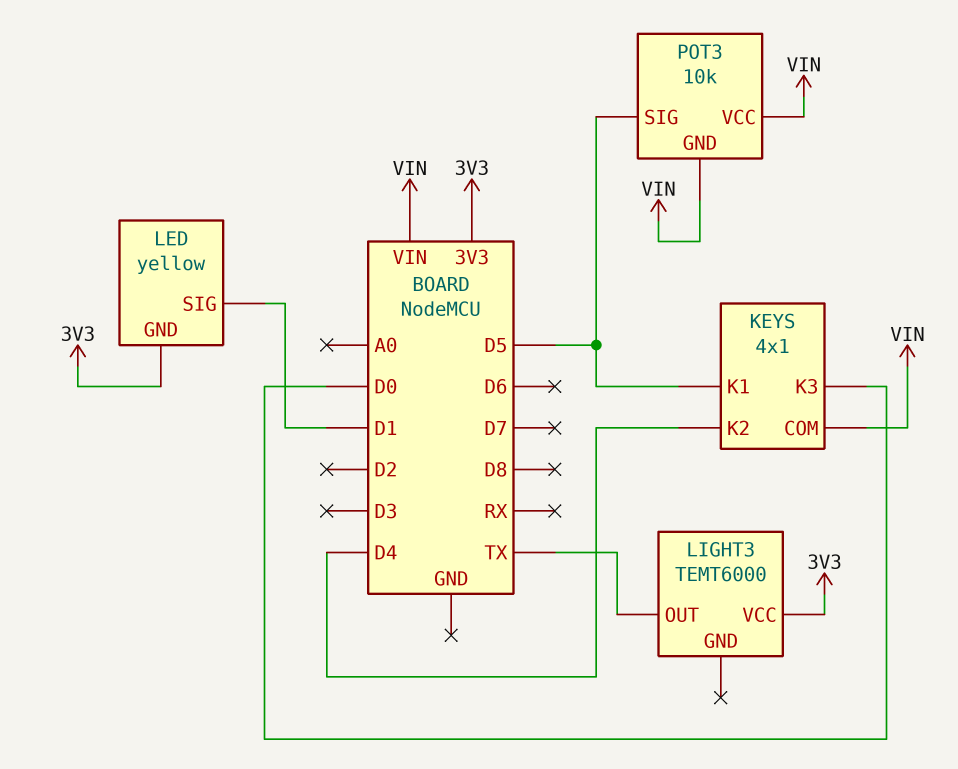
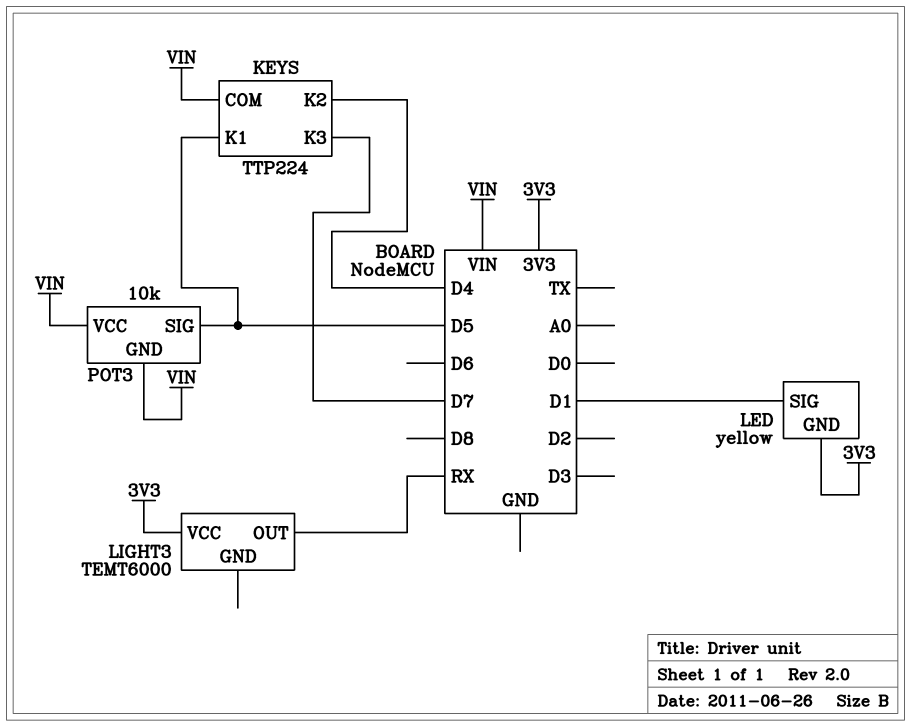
KEYS: 4x1 -> TTP224
KEYS pin K3: D0 -> D7
LIGHT3 pin OUT: TX -> RX

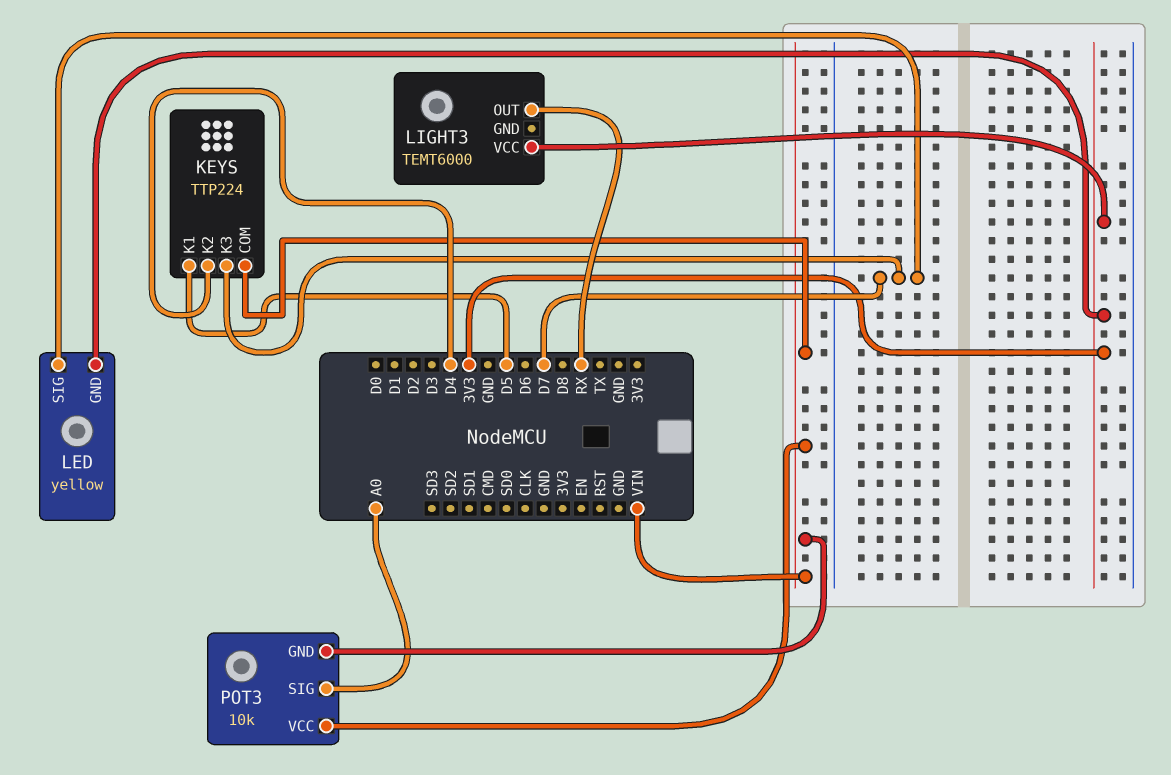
LED pin SIG: D1 -> D7
POT3 pin SIG: D5 -> A0

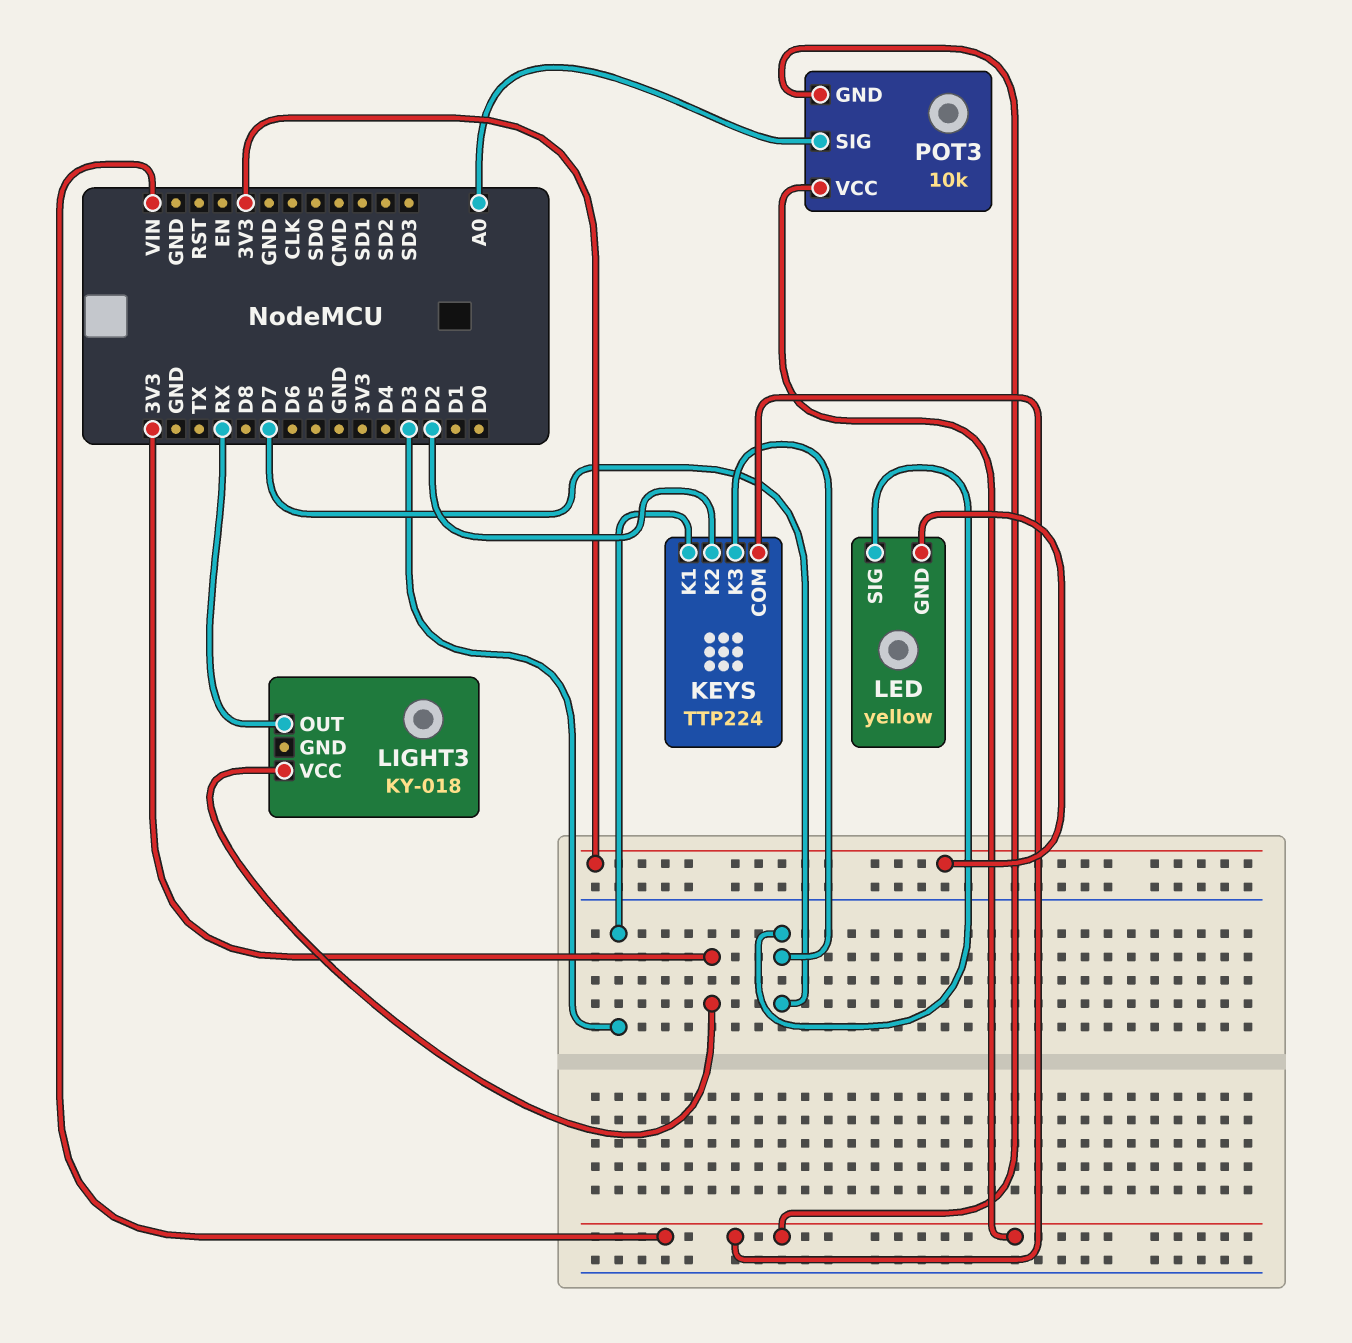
KEYS pin K1: D5 -> D3
KEYS pin K2: D4 -> D2
LIGHT3: TEMT6000 -> KY-018

